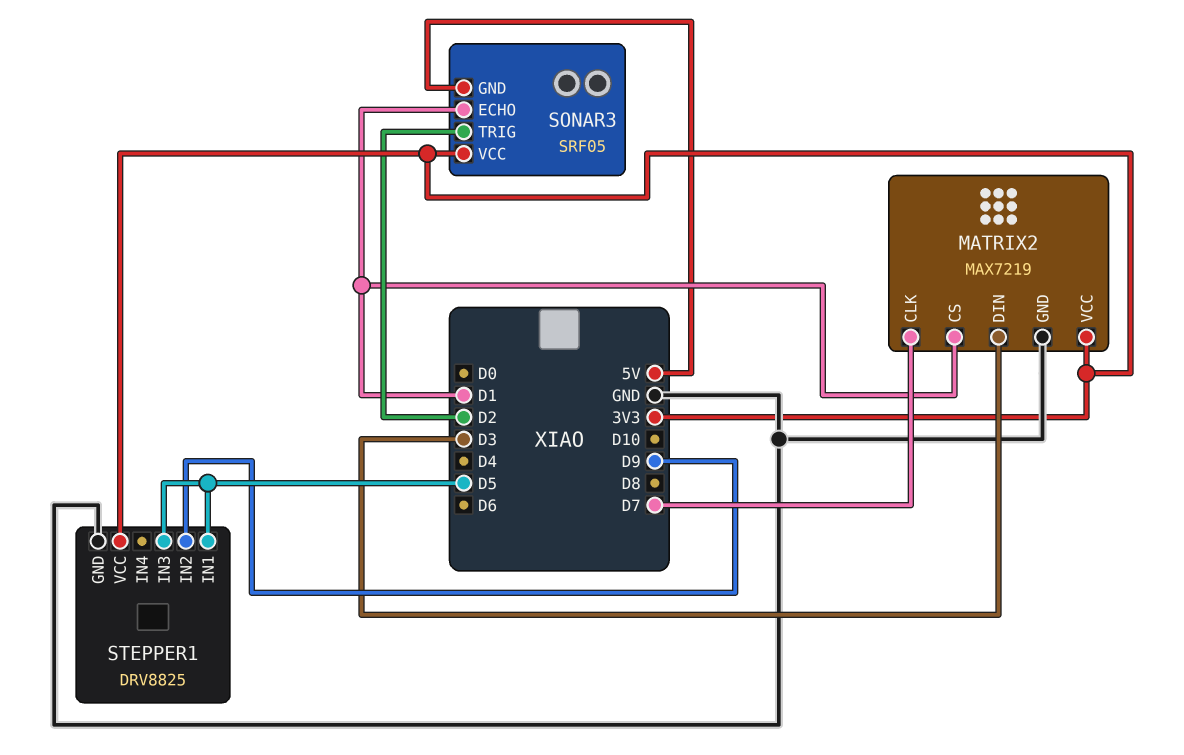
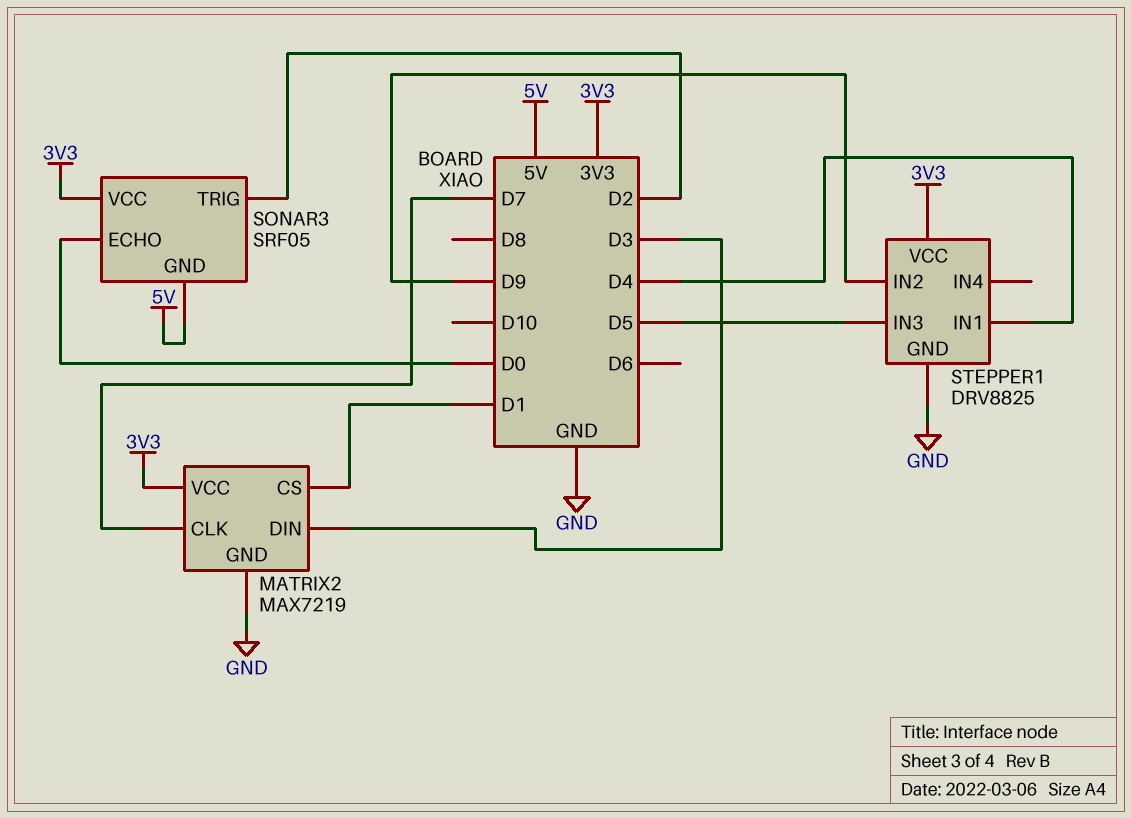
SONAR3 pin ECHO: D1 -> D0
STEPPER1 pin IN1: D5 -> D4

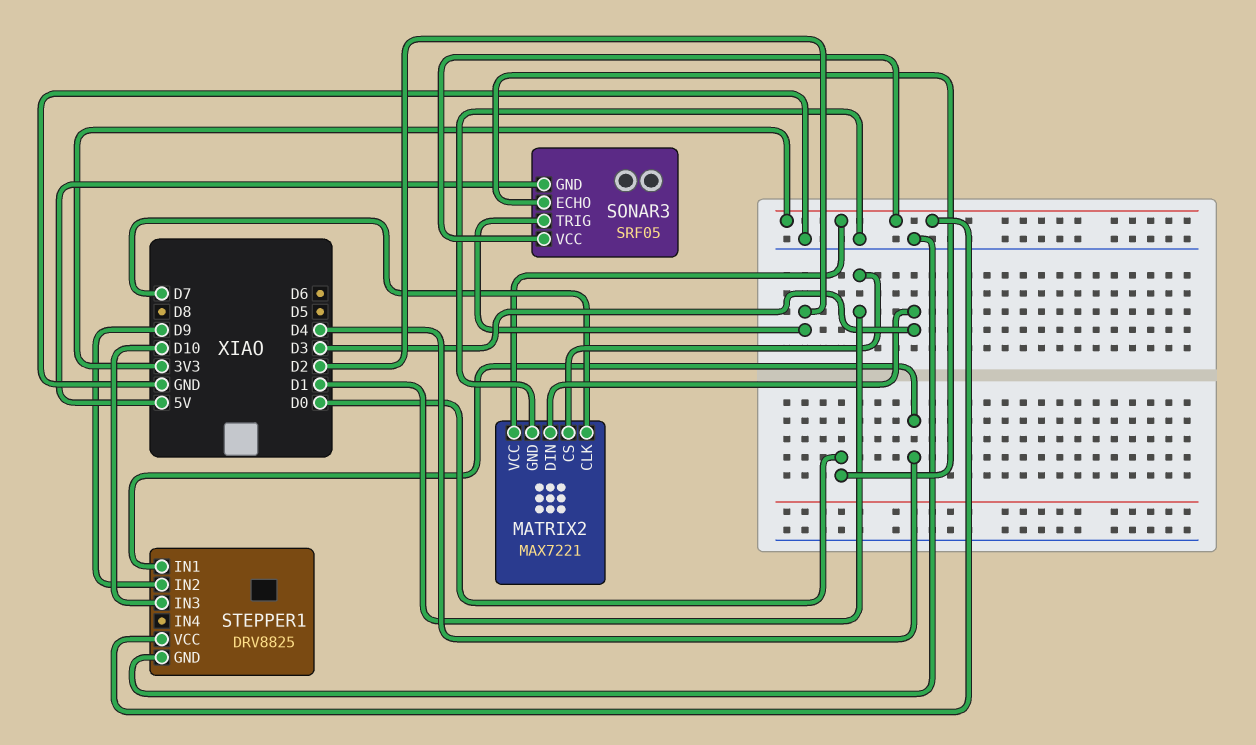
MATRIX2: MAX7219 -> MAX7221
STEPPER1 pin IN3: D5 -> D10

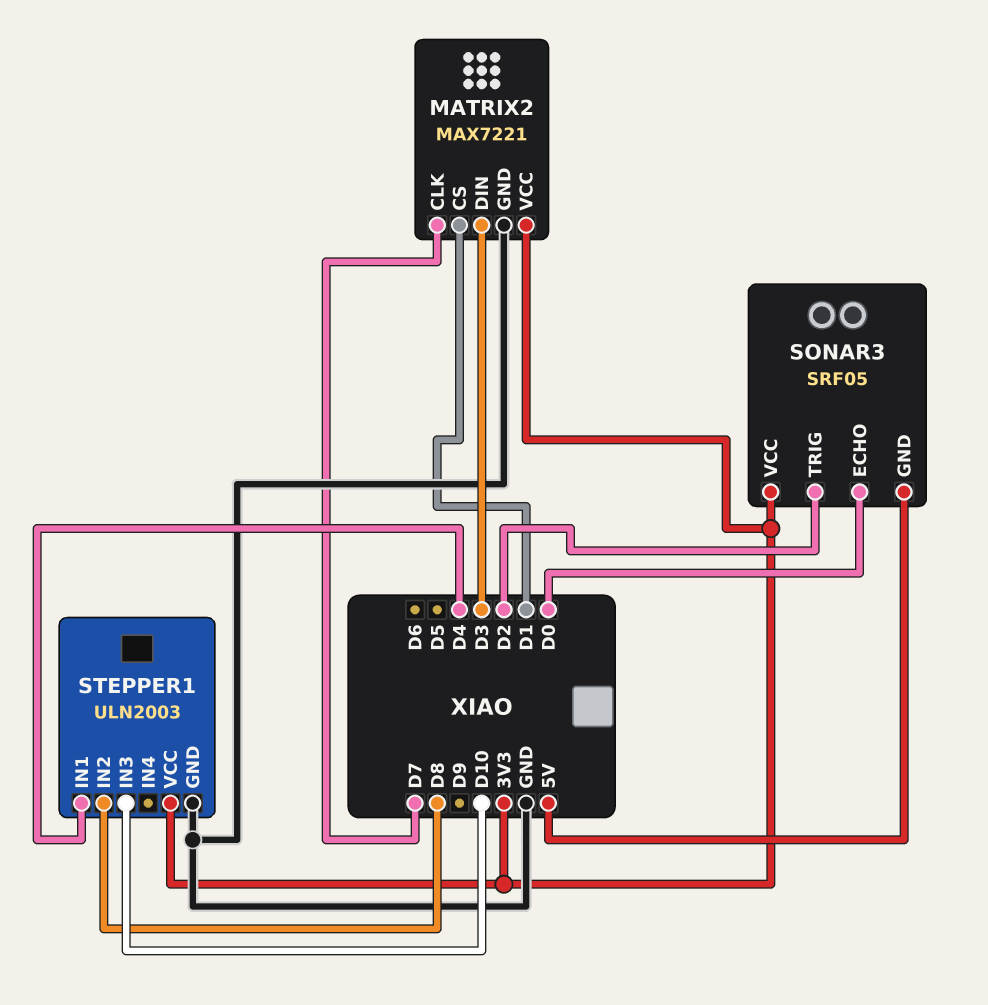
STEPPER1: DRV8825 -> ULN2003
STEPPER1 pin IN2: D9 -> D8

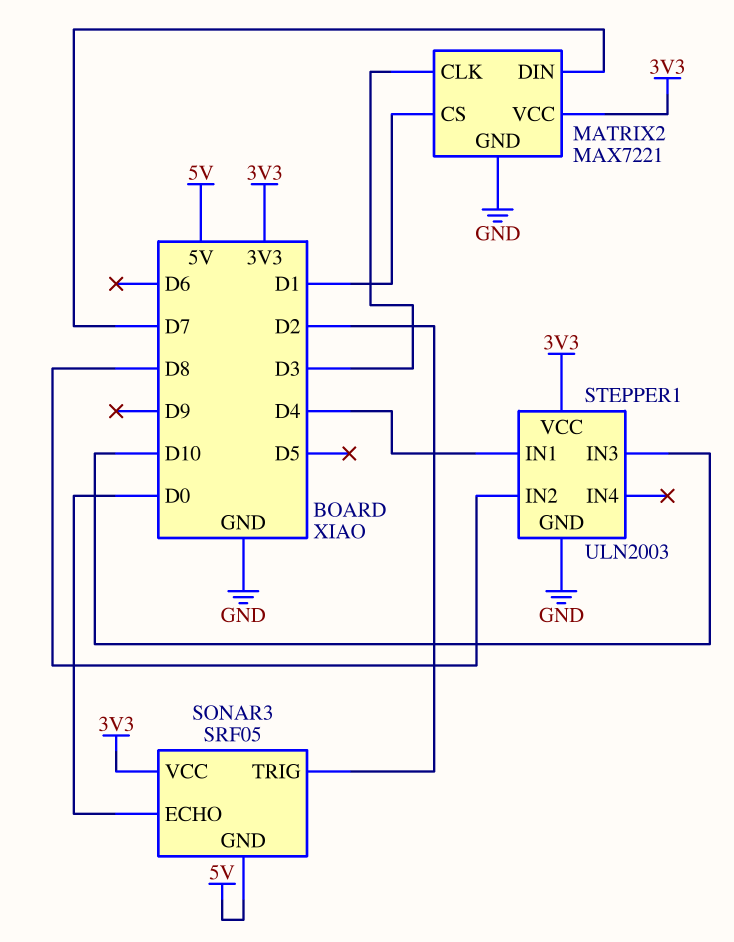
MATRIX2 pin CLK: D7 -> D3
MATRIX2 pin DIN: D3 -> D7

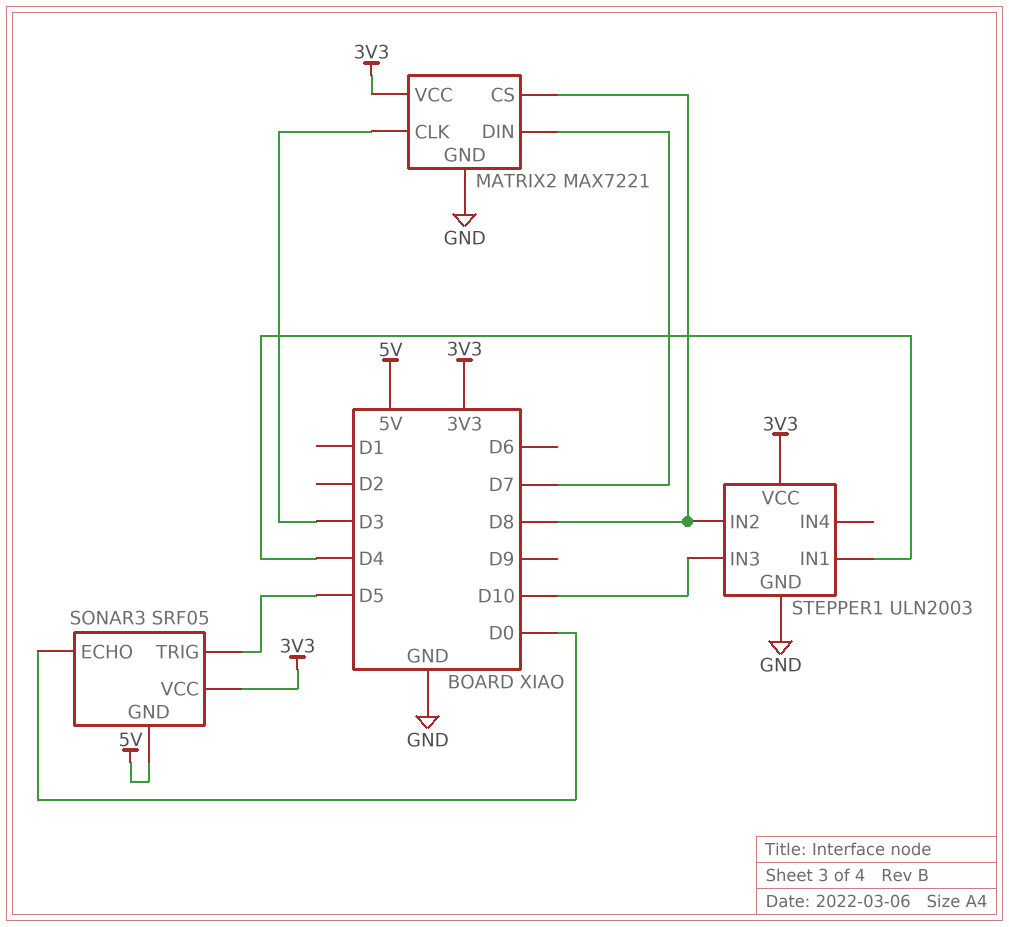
MATRIX2 pin CS: D1 -> D8
SONAR3 pin TRIG: D2 -> D5

